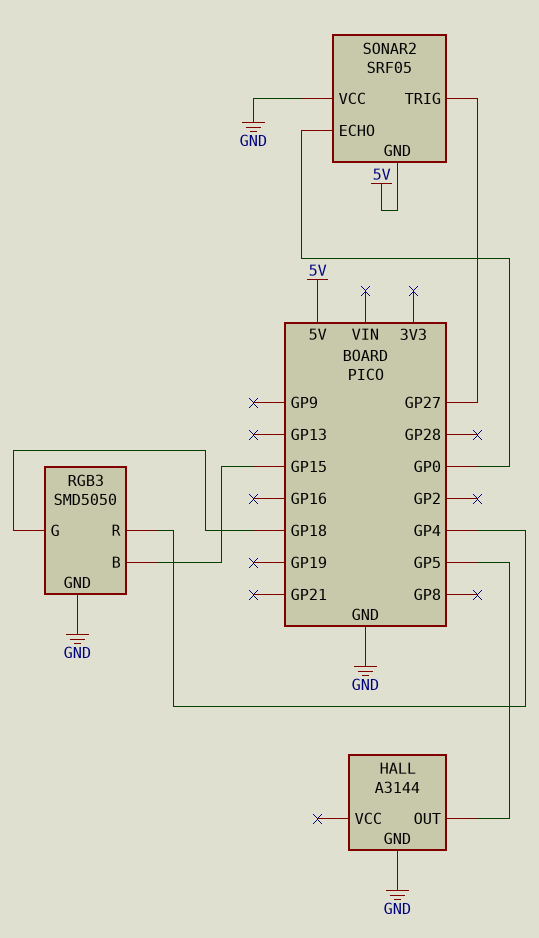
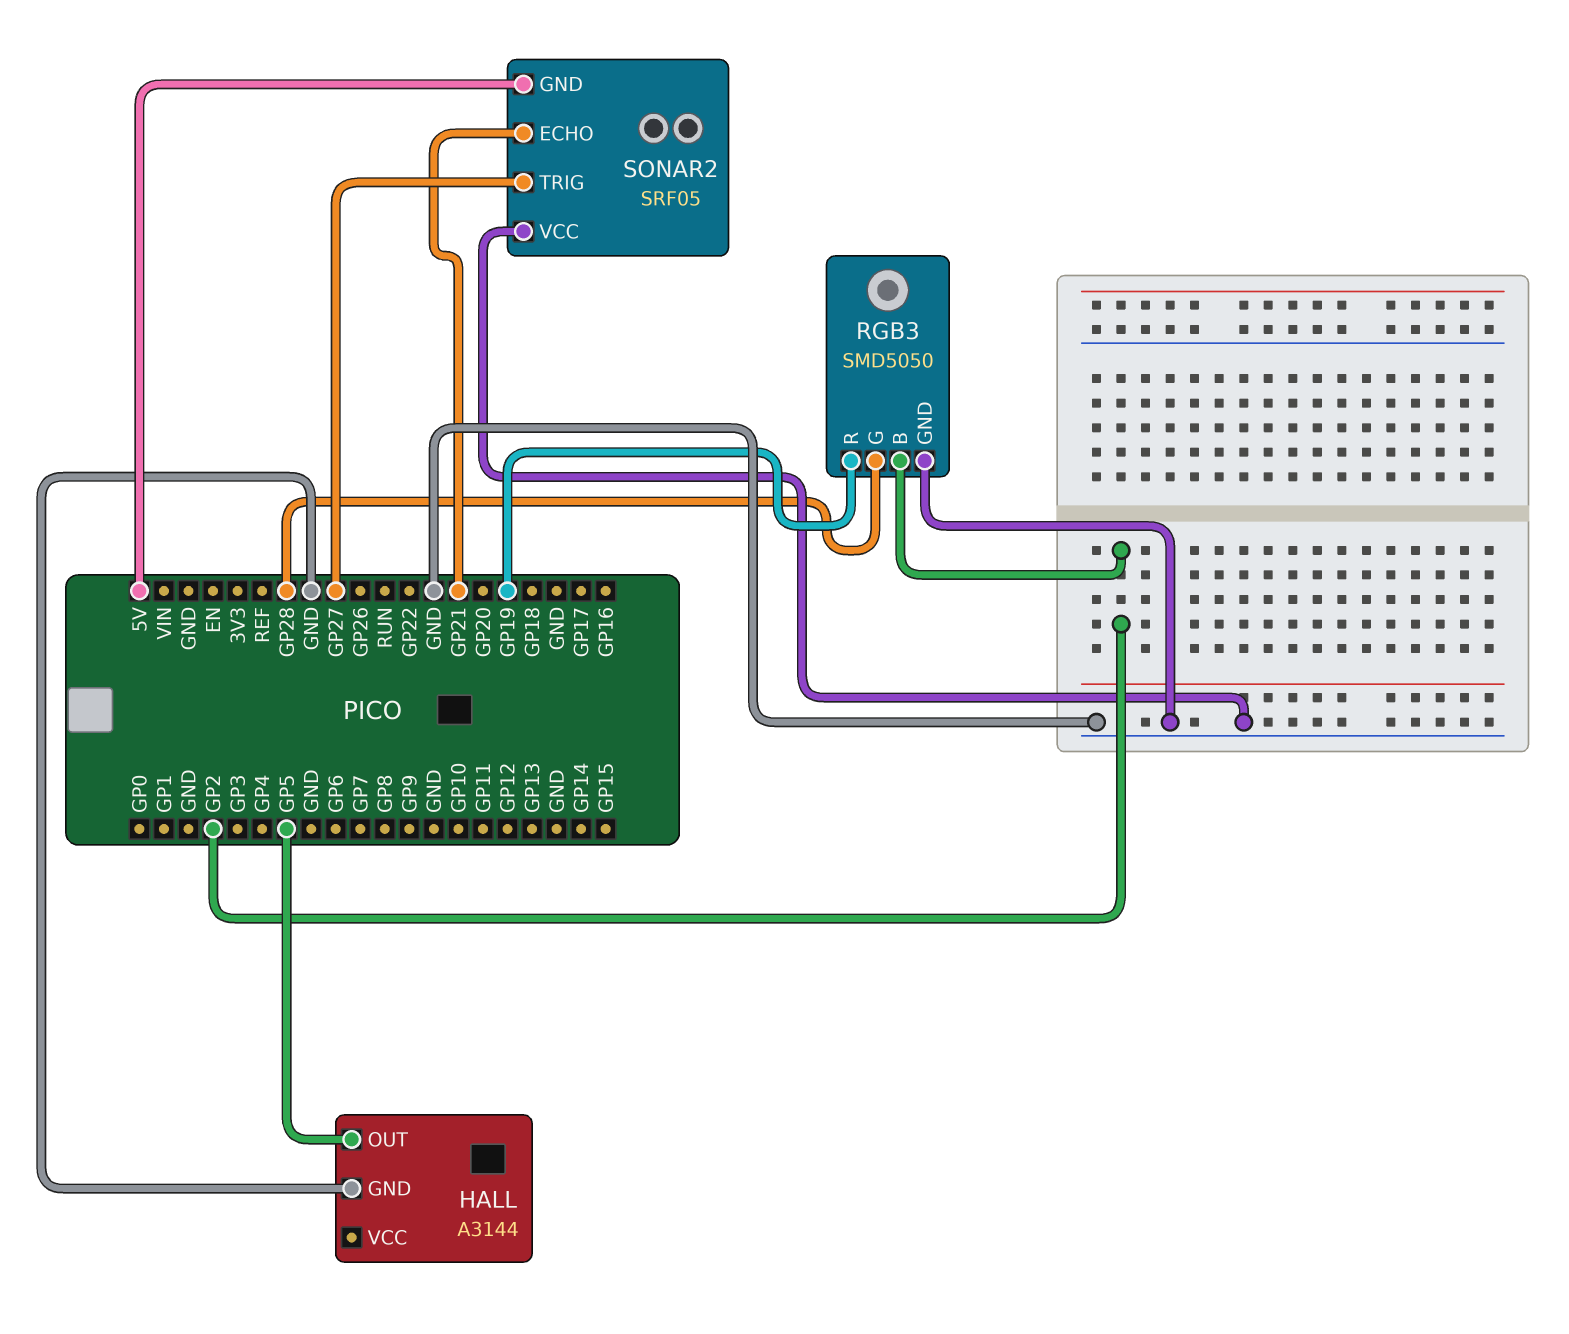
RGB3 pin B: GP15 -> GP2
RGB3 pin G: GP18 -> GP28
RGB3 pin R: GP4 -> GP19
SONAR2 pin ECHO: GP0 -> GP21

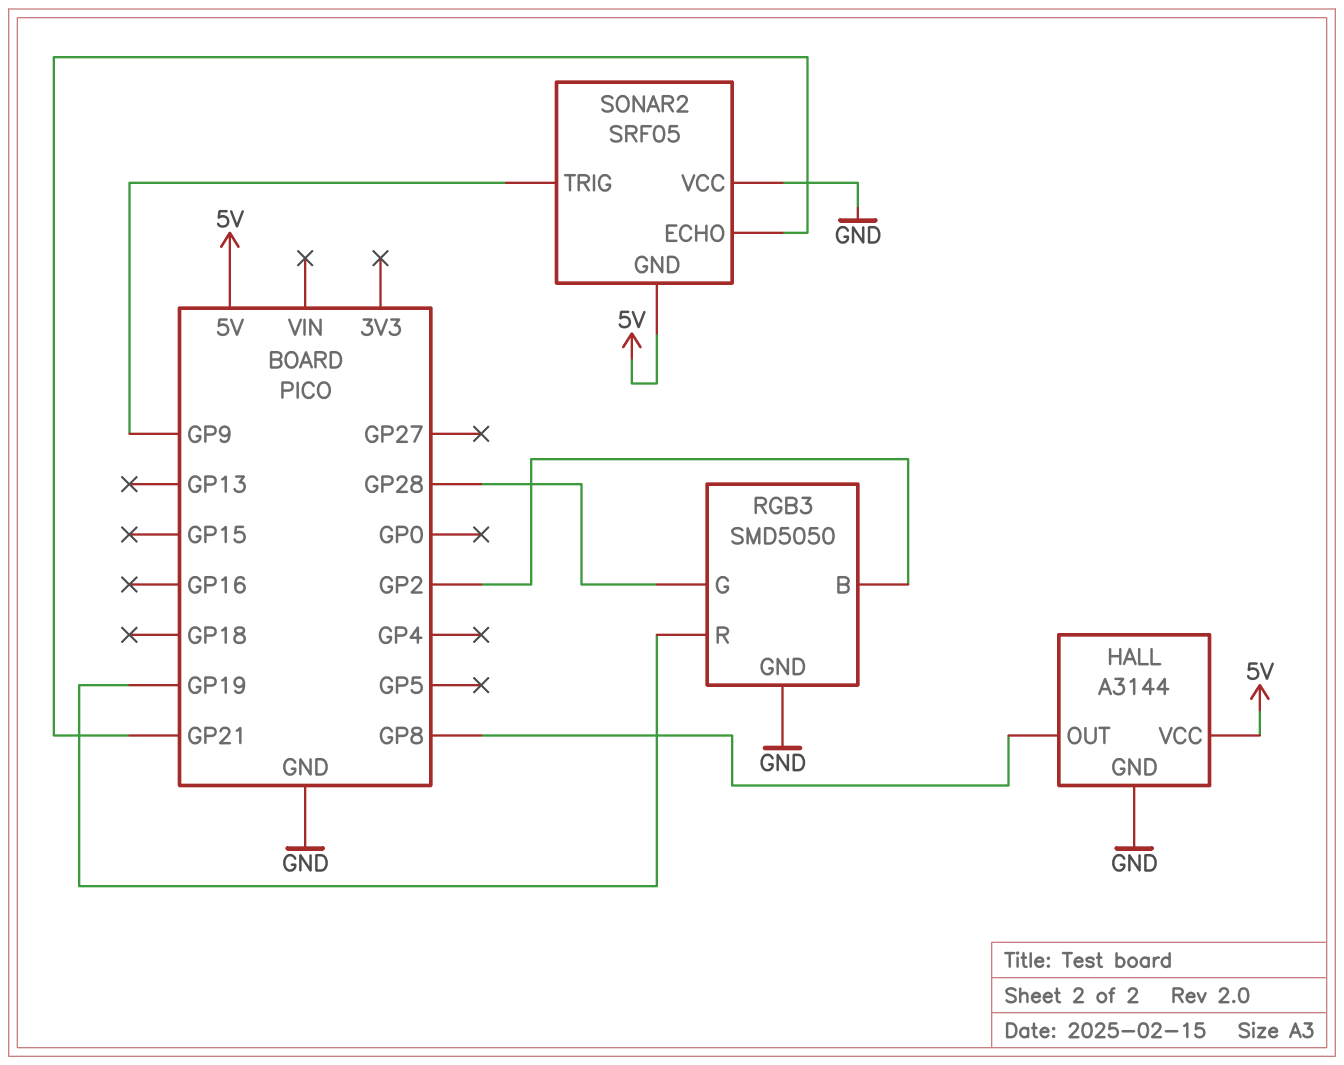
HALL pin OUT: GP5 -> GP8
HALL pin VCC: none -> 5V
SONAR2 pin TRIG: GP27 -> GP9

